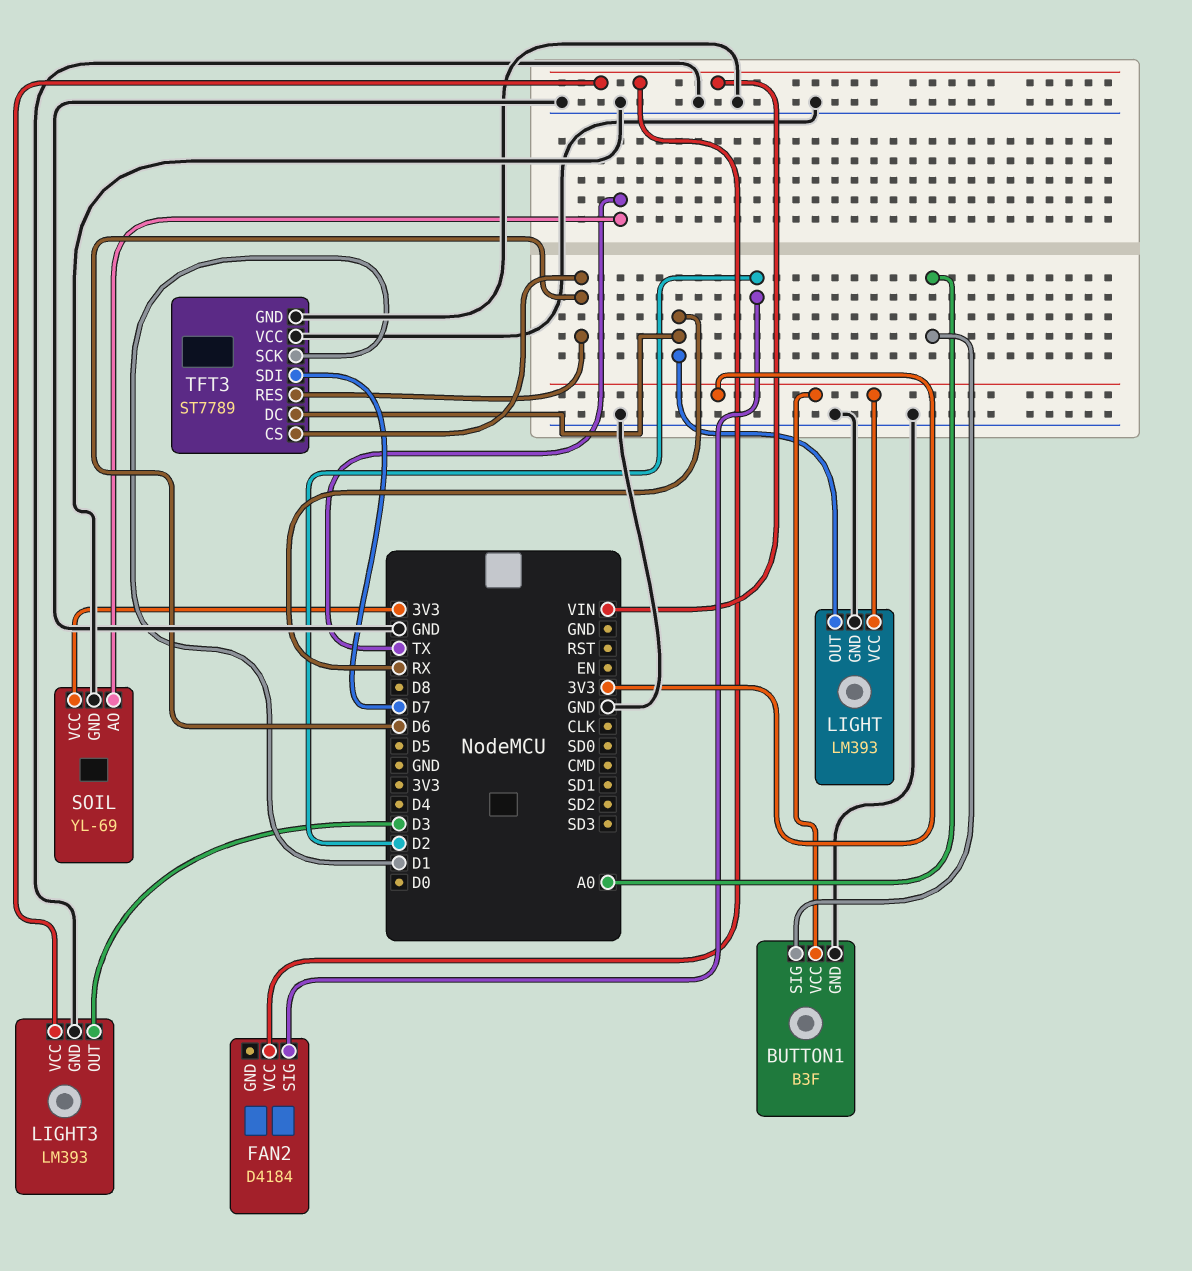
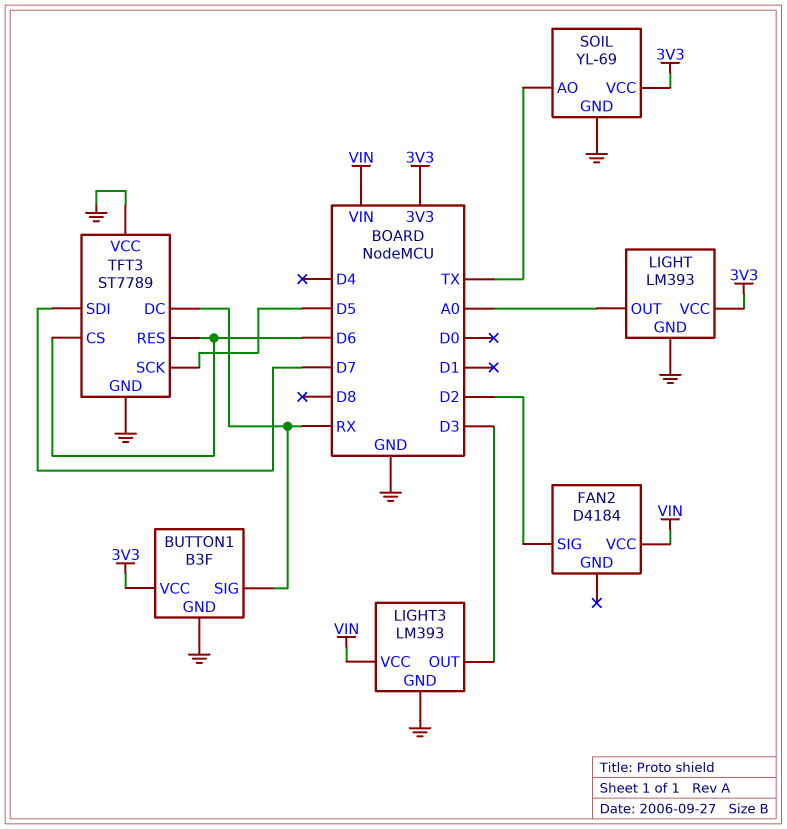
BUTTON1 pin SIG: A0 -> RX
LIGHT pin OUT: RX -> A0
TFT3 pin SCK: D1 -> D5

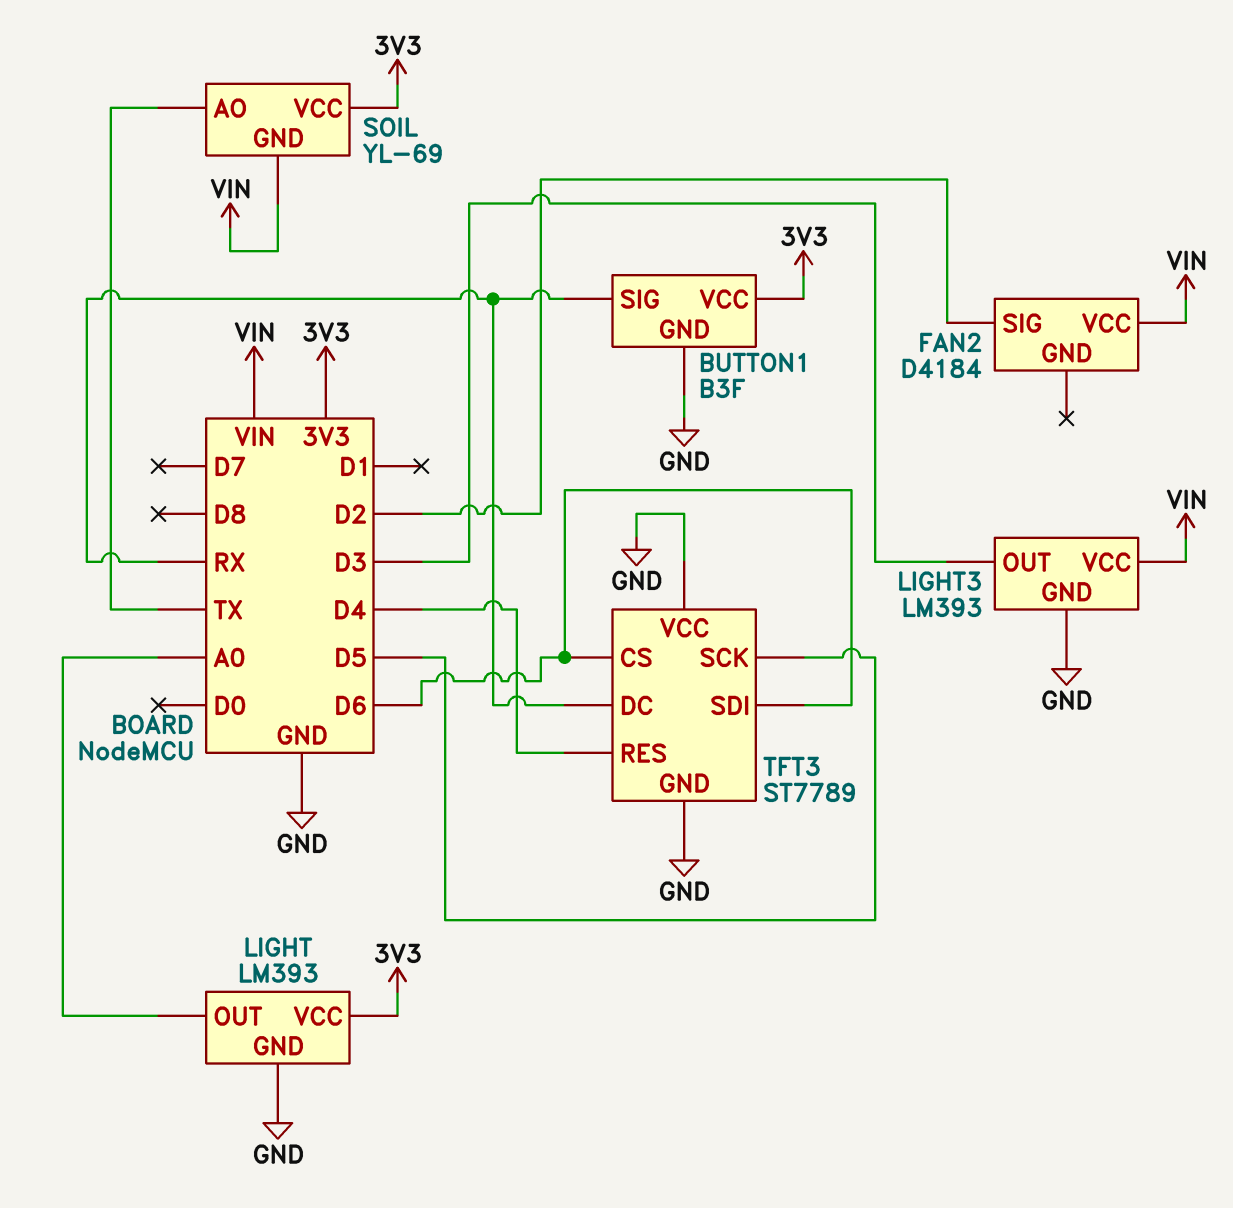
SOIL pin GND: GND -> VIN
TFT3 pin RES: D6 -> D4
TFT3 pin SDI: D7 -> D6

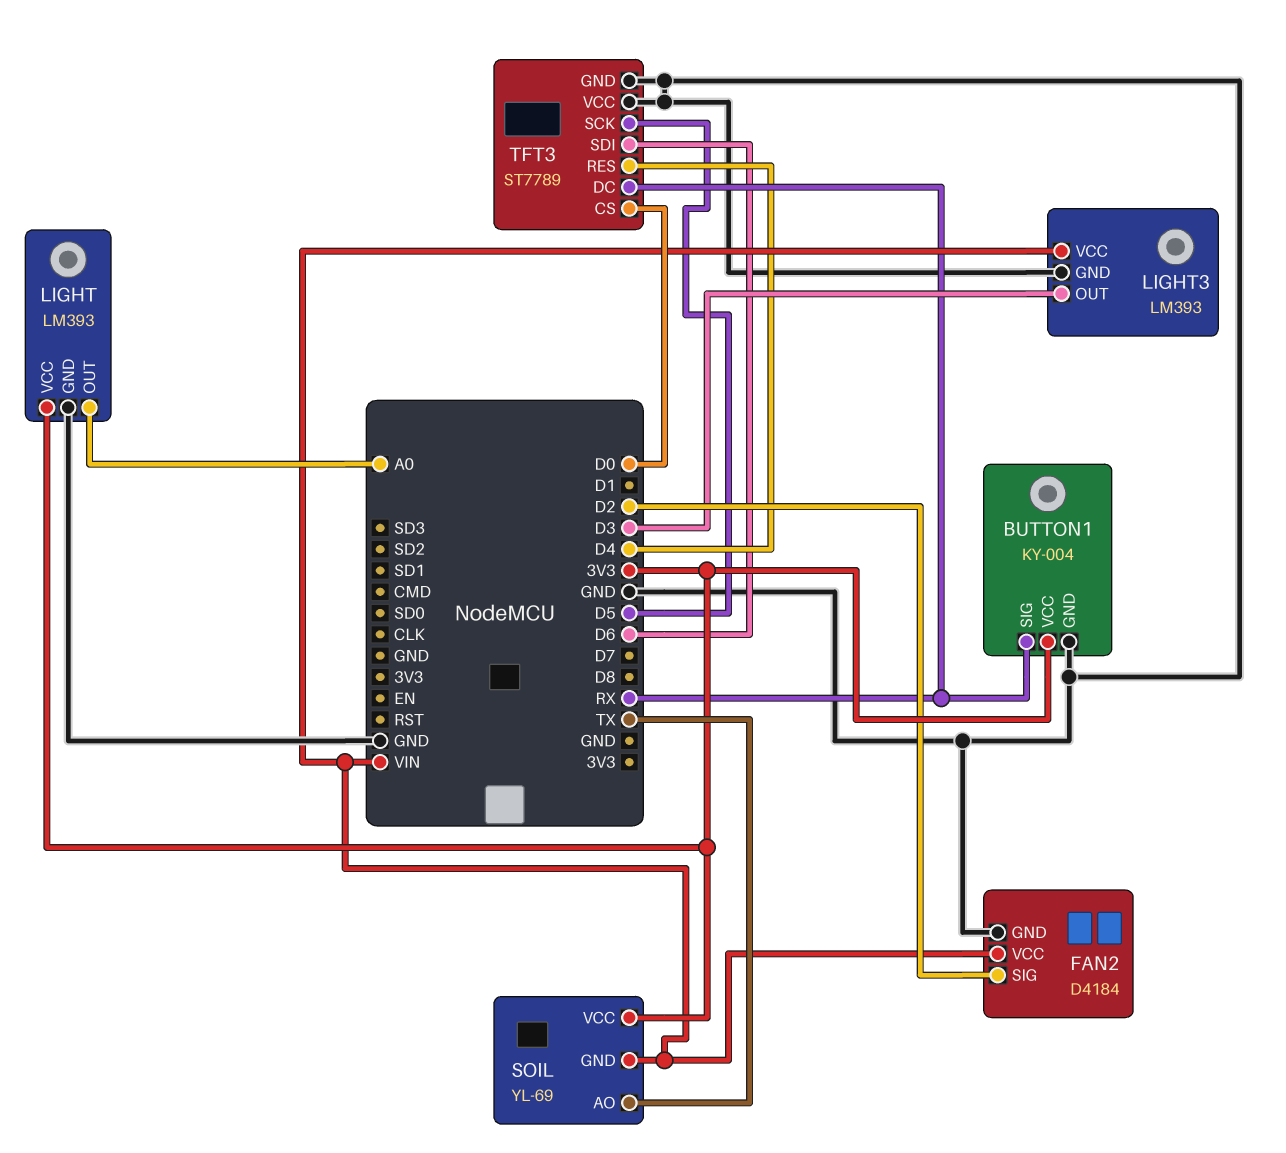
BUTTON1: B3F -> KY-004
FAN2 pin GND: none -> GND
TFT3 pin CS: D6 -> D0

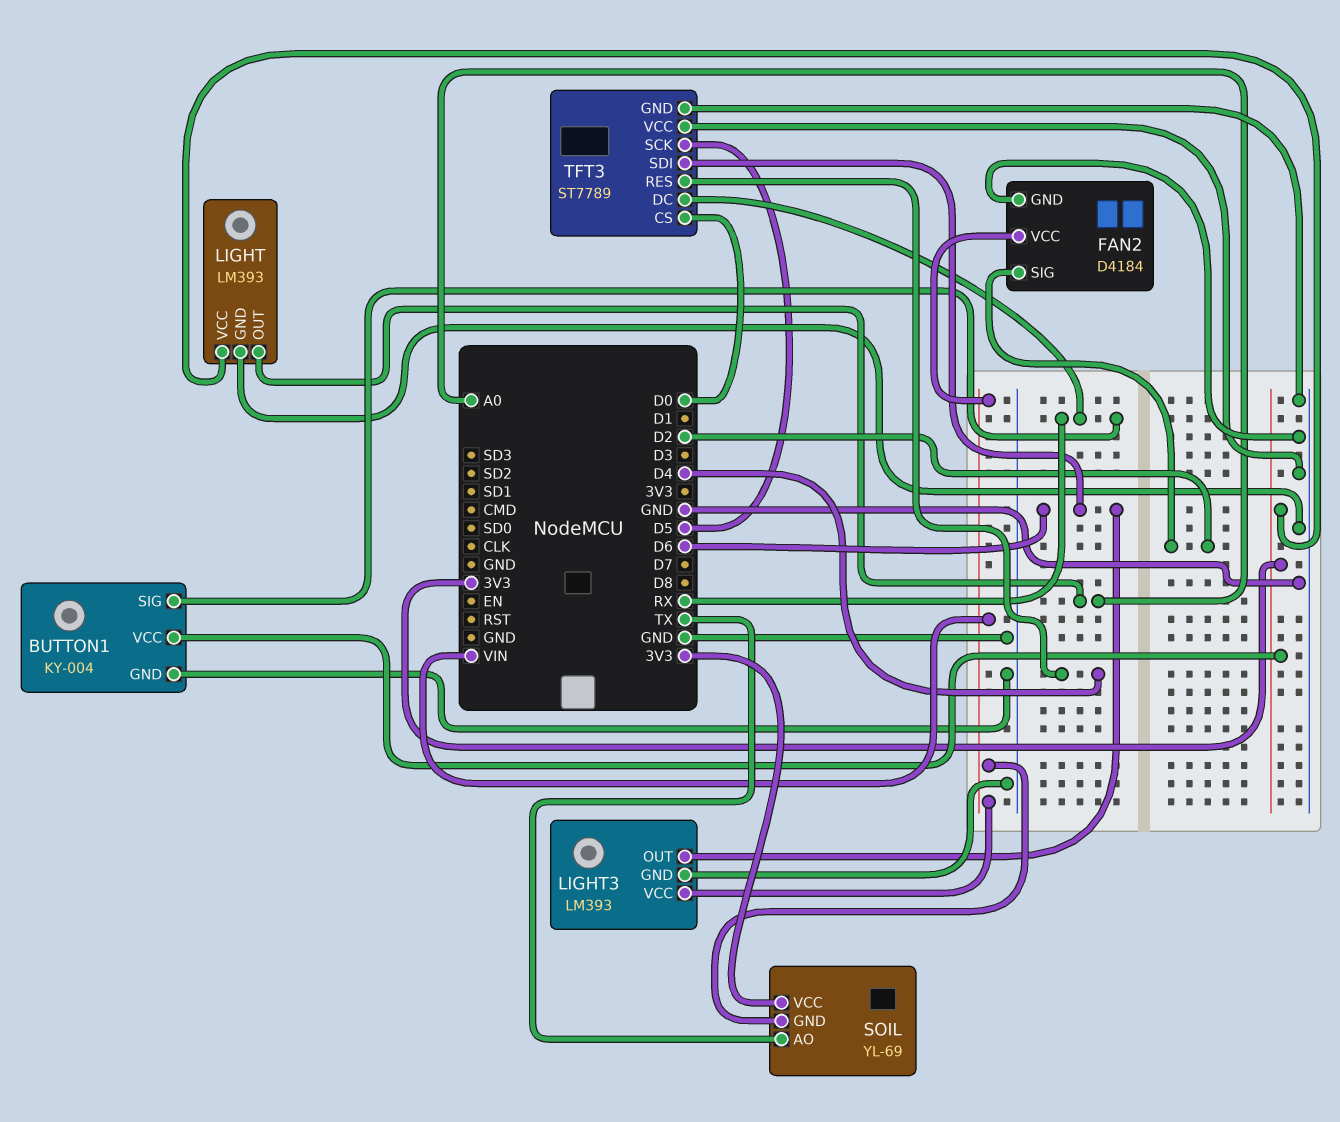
LIGHT3 pin OUT: D3 -> D6

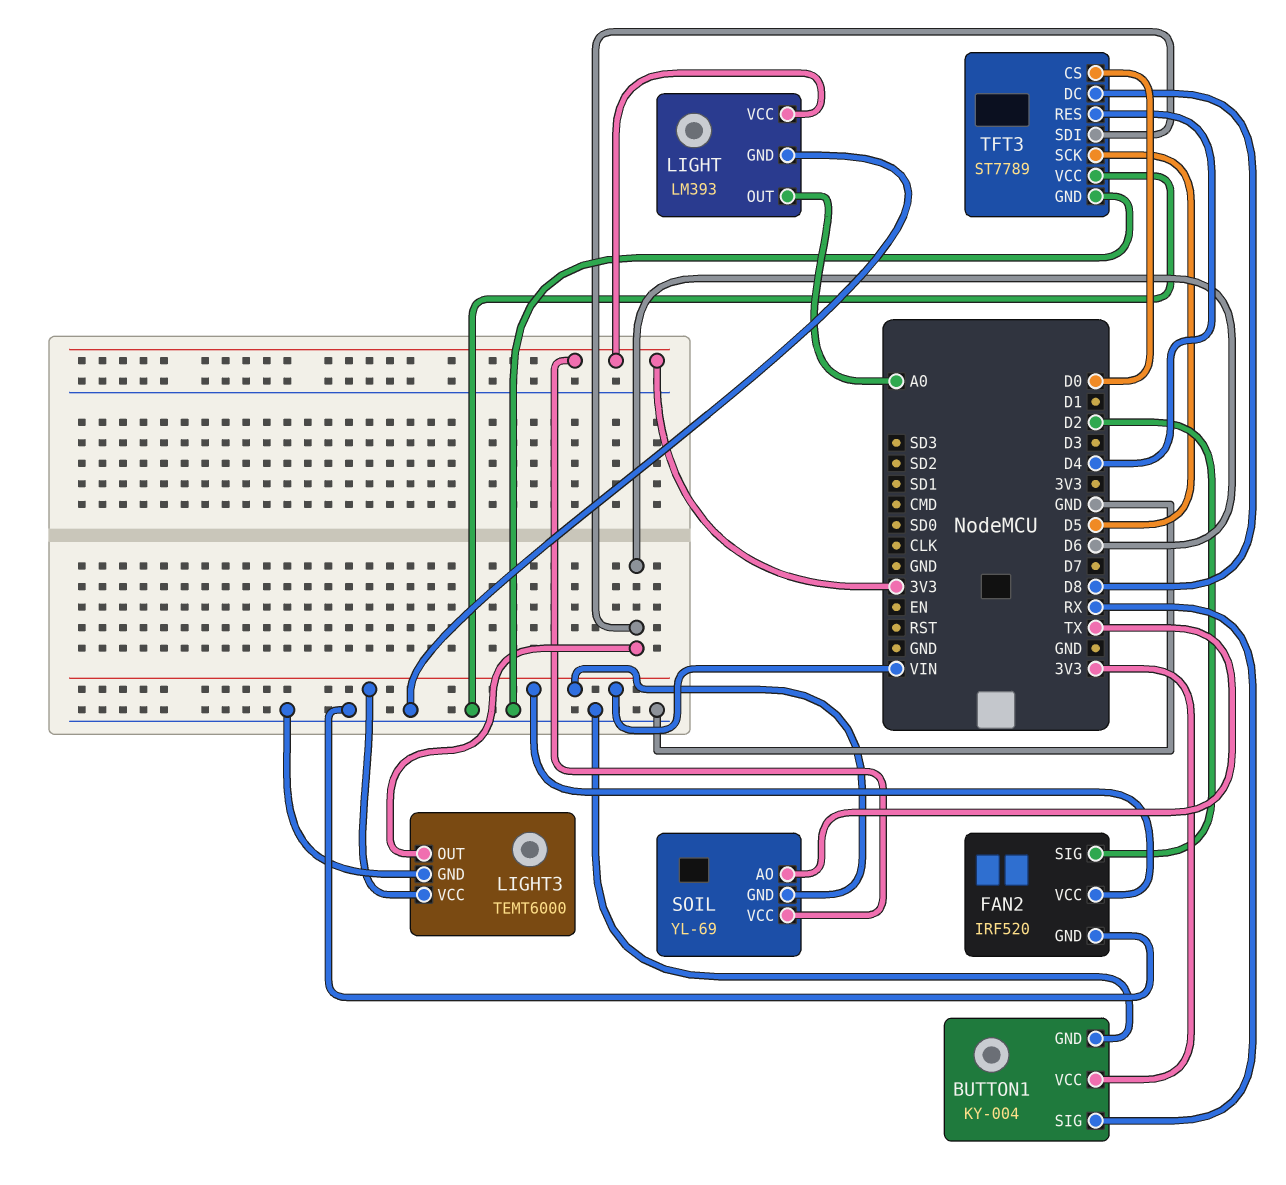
FAN2: D4184 -> IRF520
LIGHT3: LM393 -> TEMT6000
TFT3 pin DC: RX -> D8

